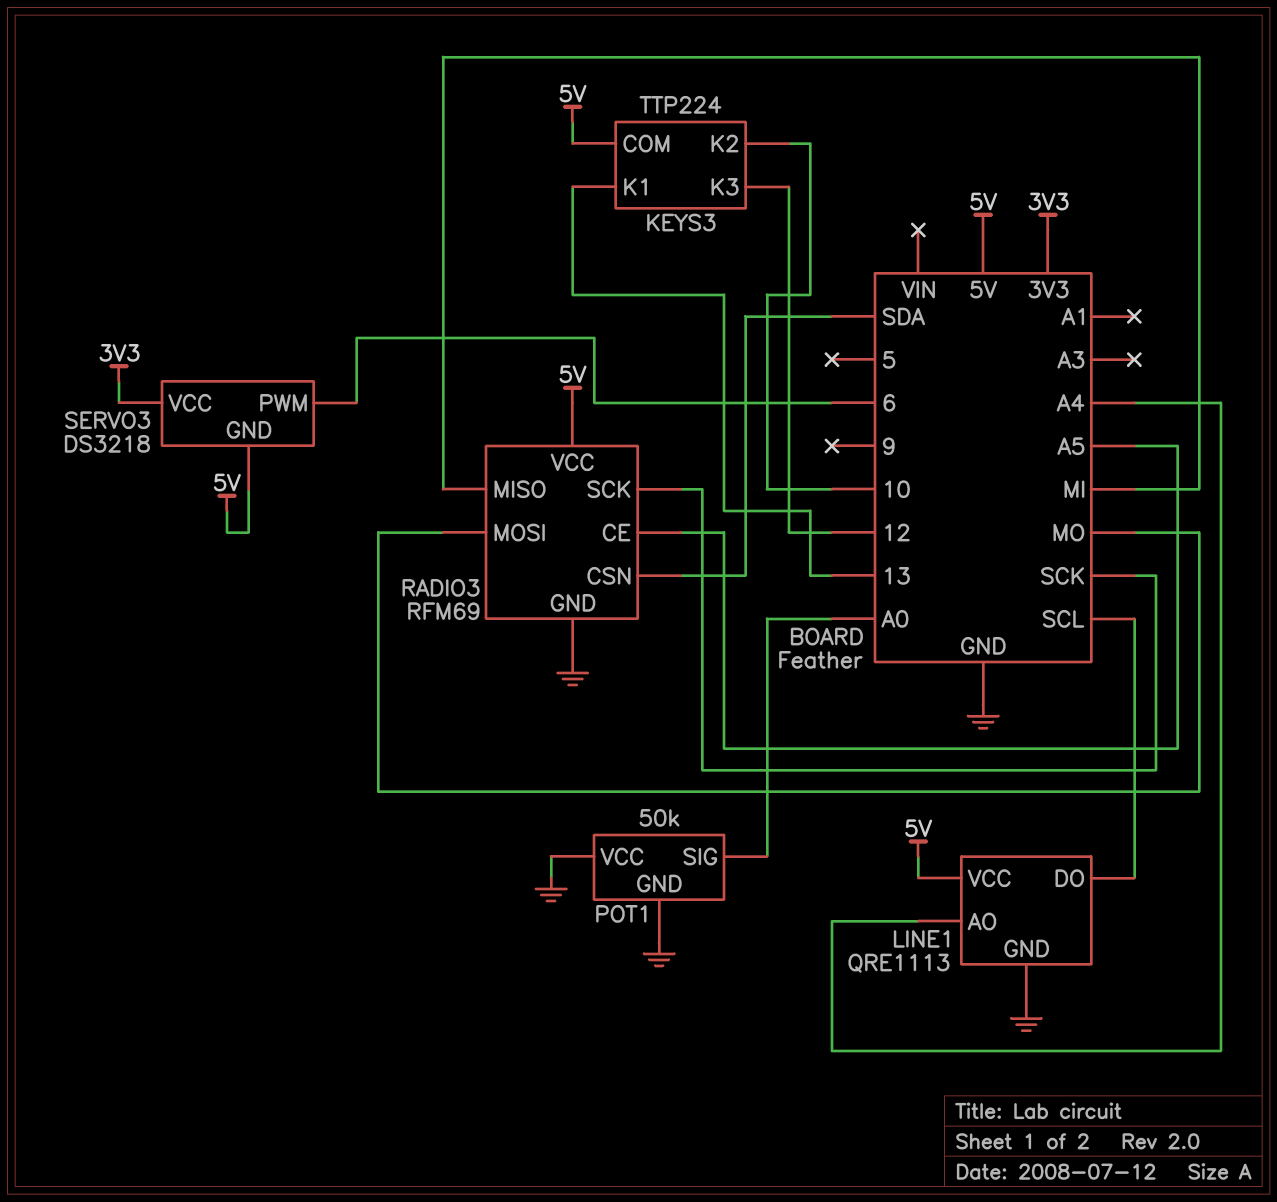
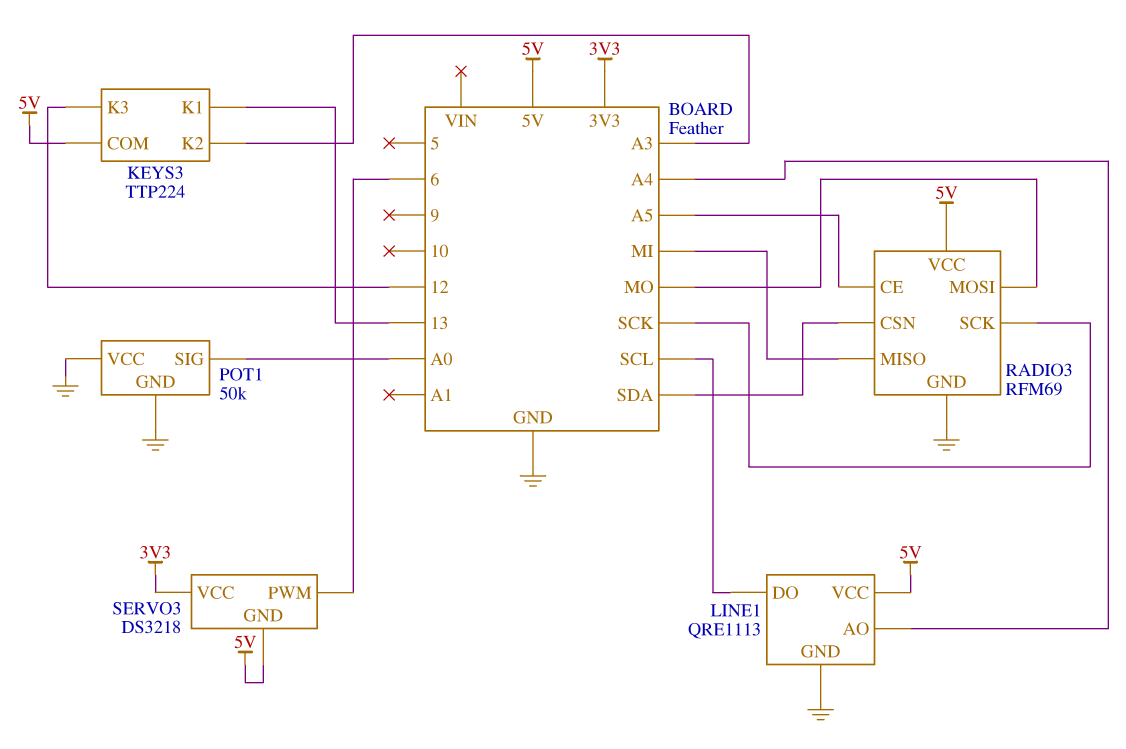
KEYS3 pin K2: 10 -> A3

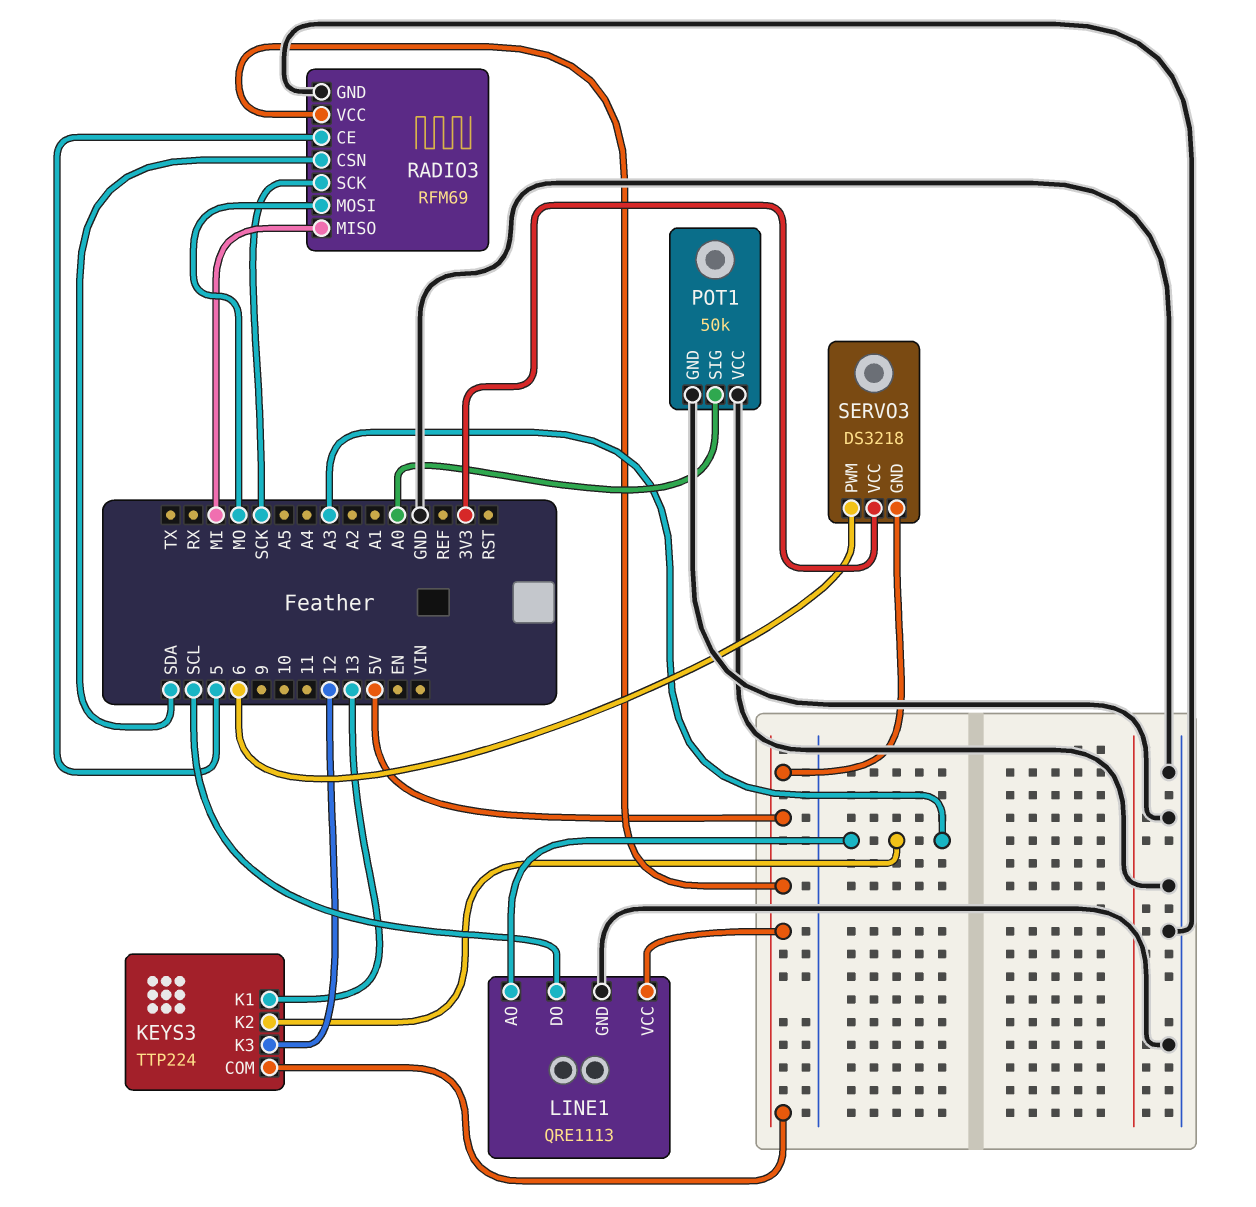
LINE1 pin AO: A4 -> A3
RADIO3 pin CE: A5 -> 5

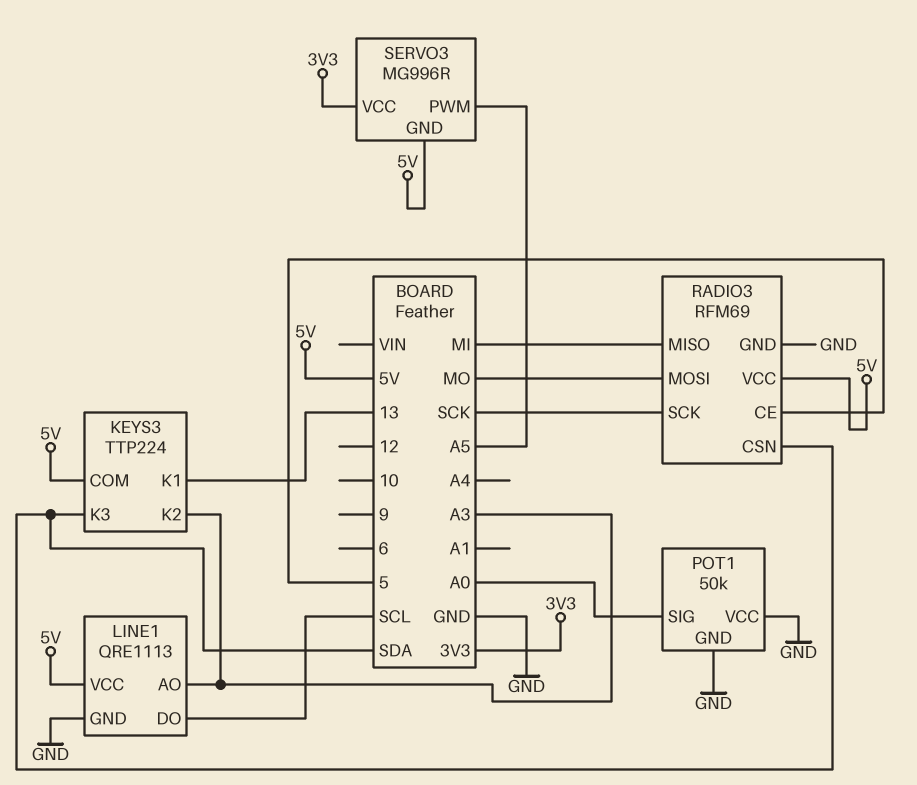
KEYS3 pin K3: 12 -> SDA
SERVO3: DS3218 -> MG996R
SERVO3 pin PWM: 6 -> A5

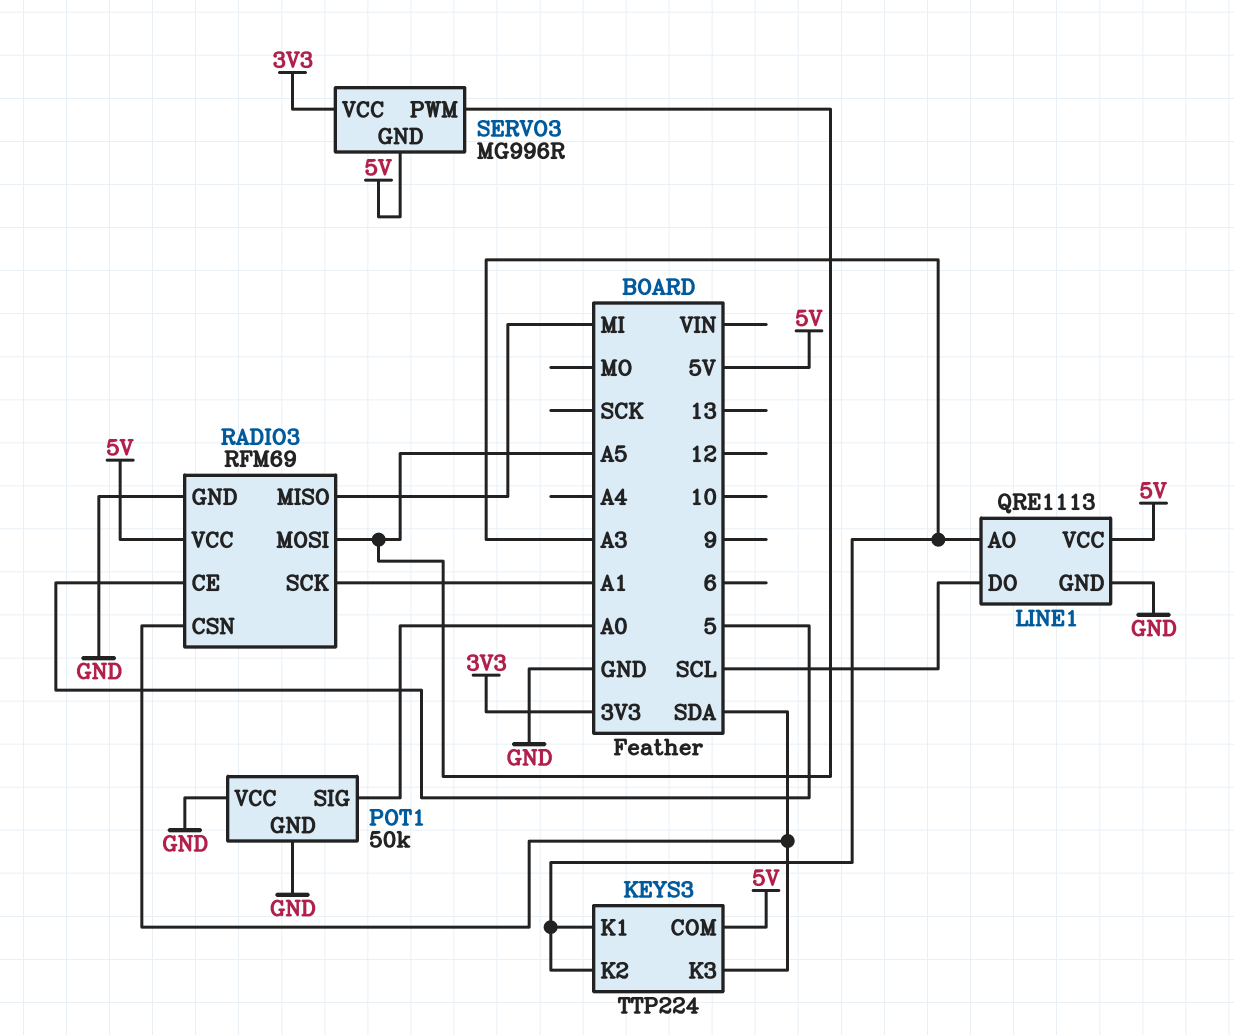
KEYS3 pin K1: 13 -> A3
RADIO3 pin MOSI: MO -> A5
RADIO3 pin SCK: SCK -> A1

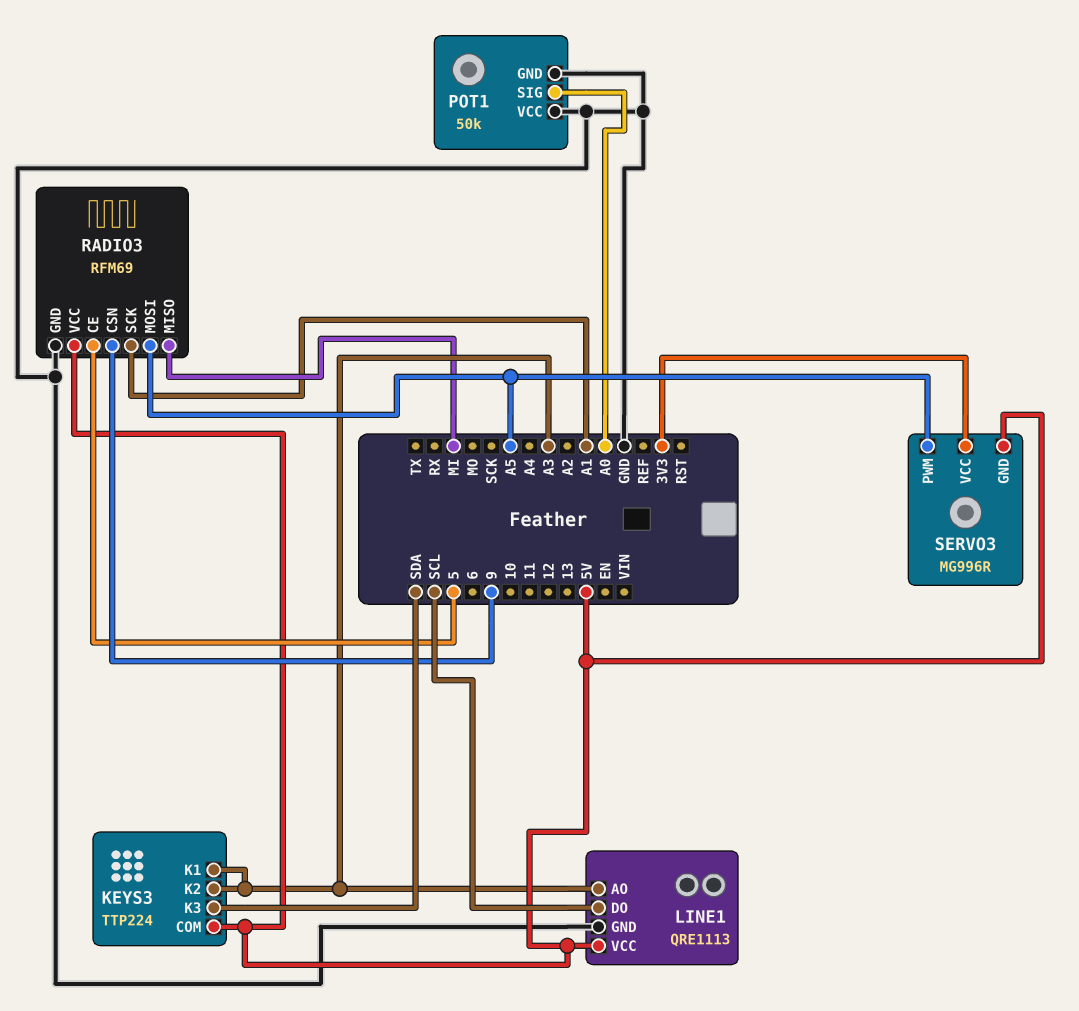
RADIO3 pin CSN: SDA -> 9

